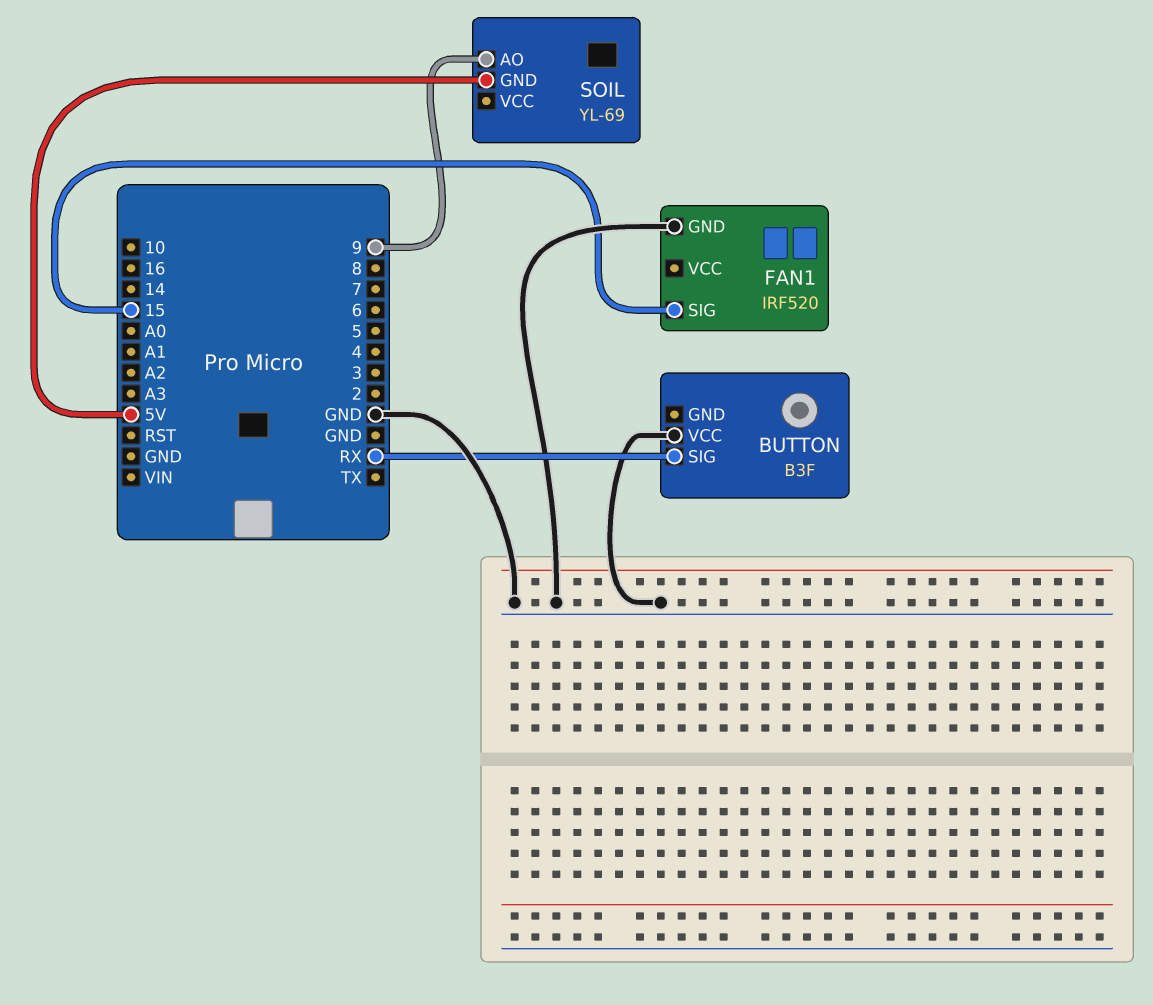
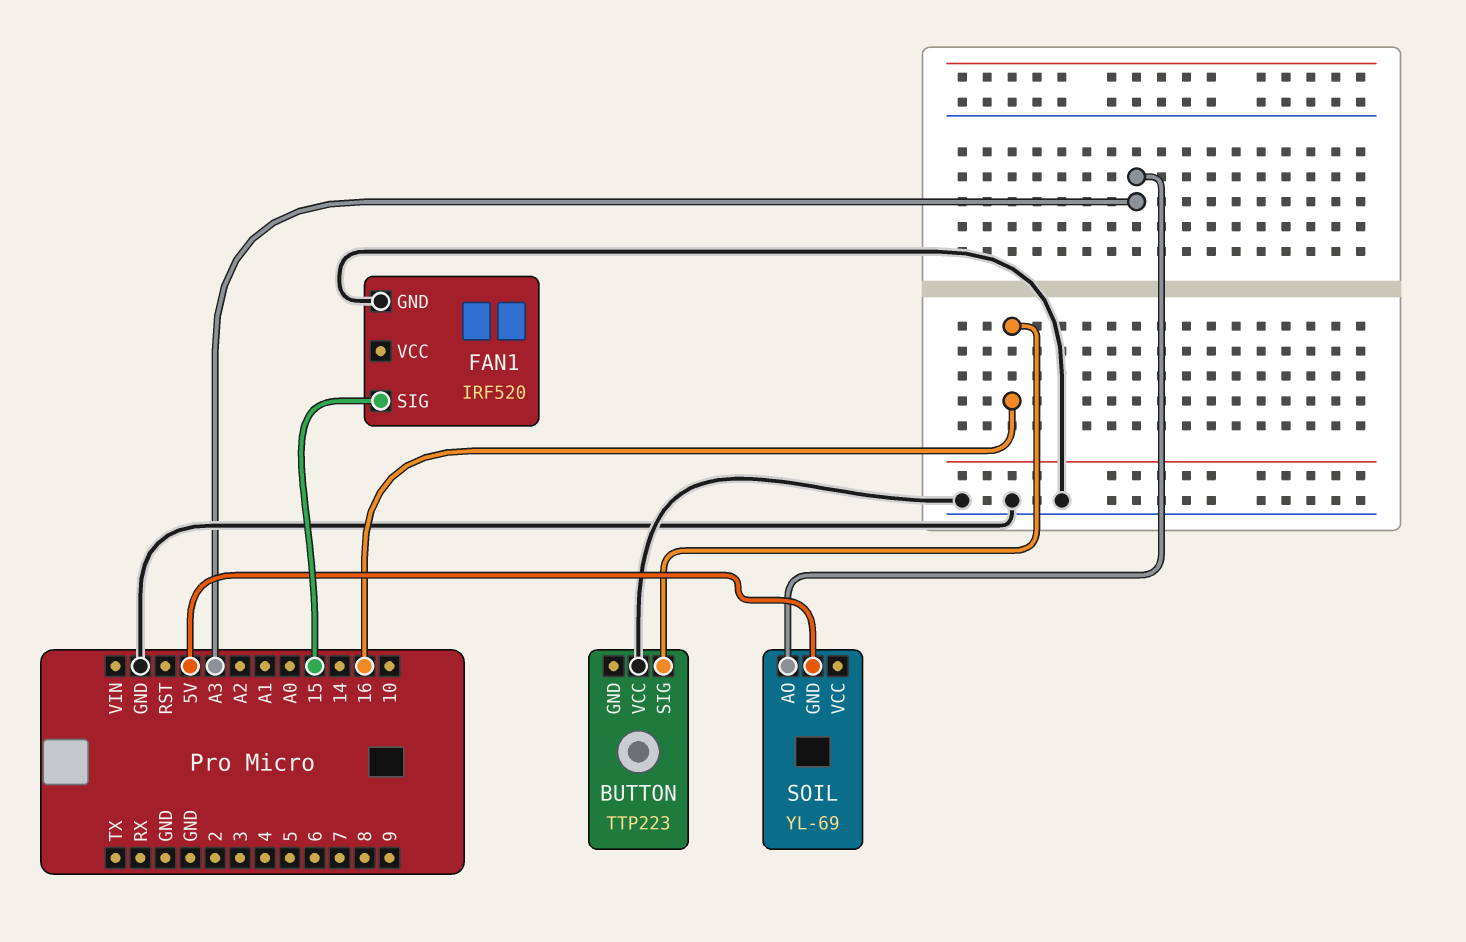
BUTTON: B3F -> TTP223
BUTTON pin SIG: RX -> 16
SOIL pin AO: 9 -> A3

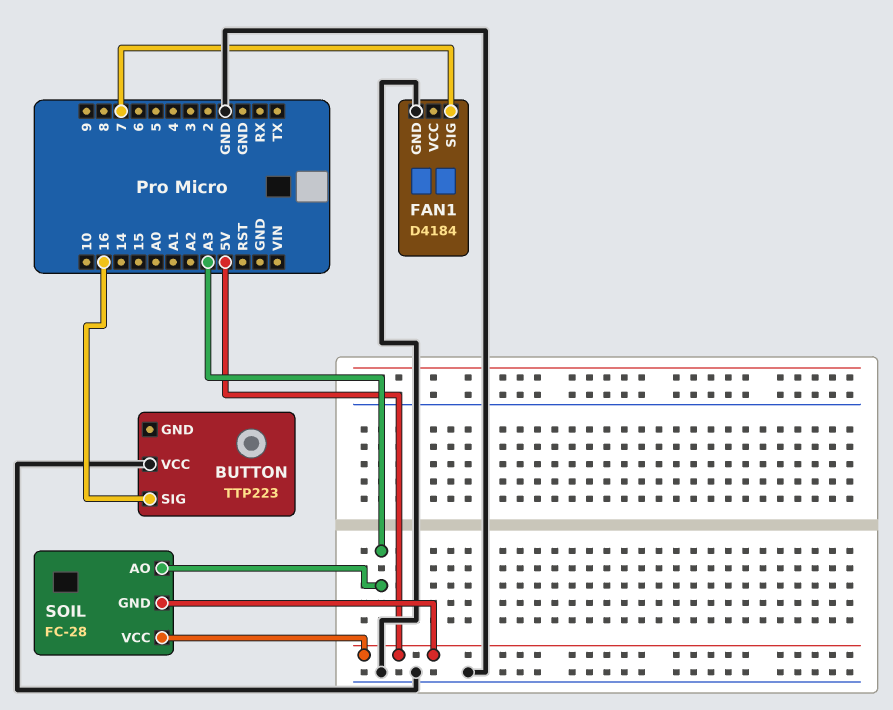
FAN1: IRF520 -> D4184
FAN1 pin SIG: 15 -> 7
SOIL: YL-69 -> FC-28
SOIL pin VCC: none -> 5V

